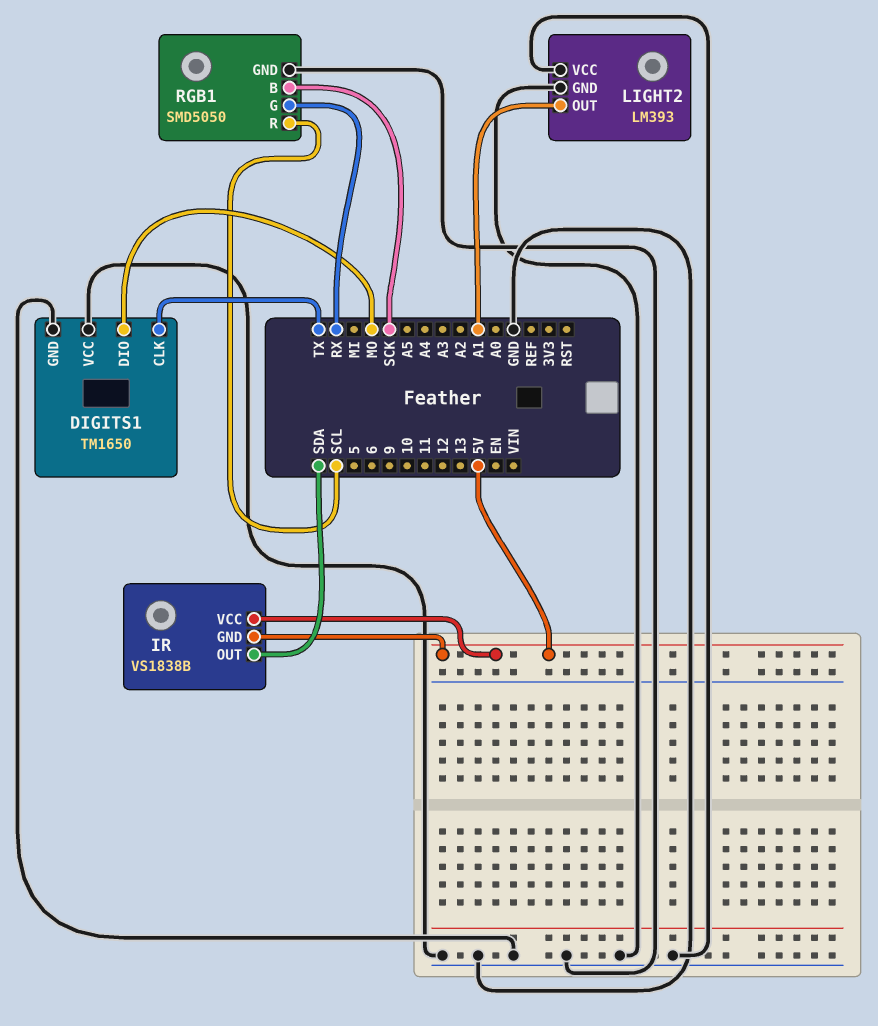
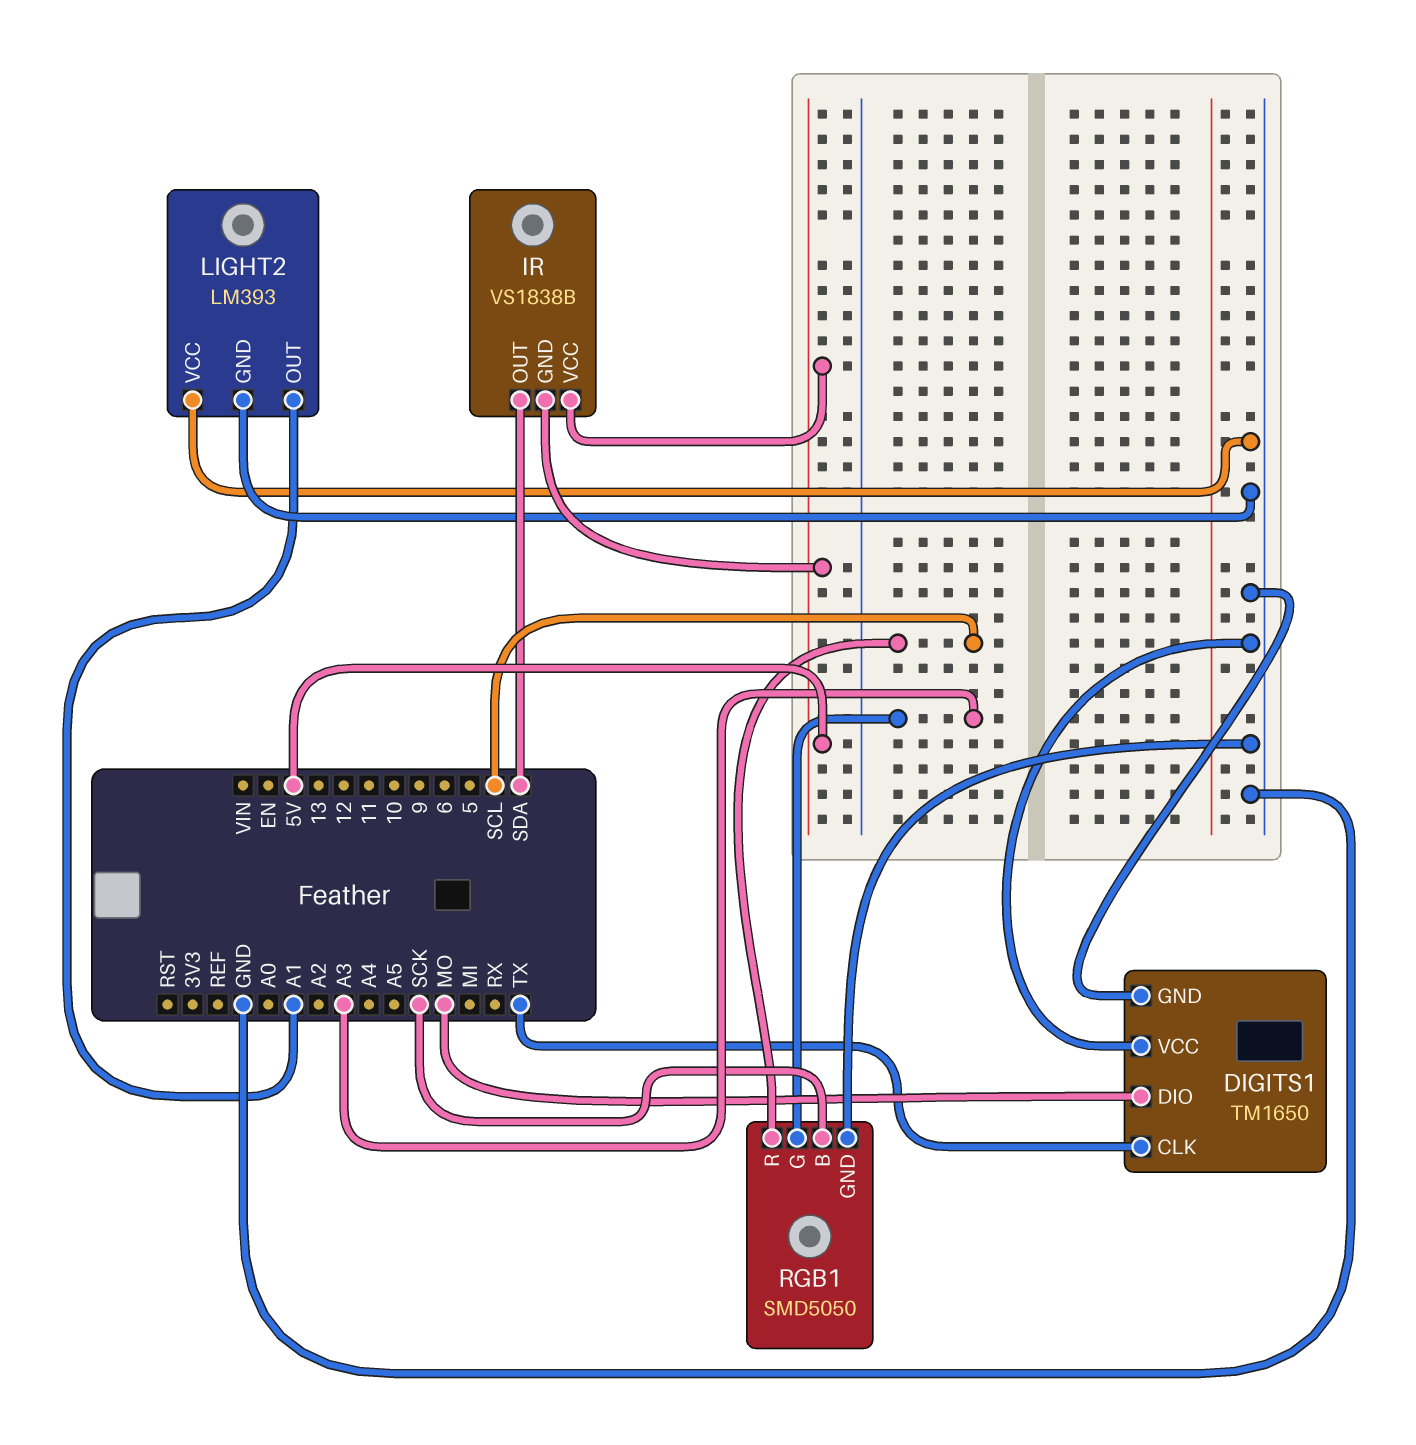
RGB1 pin G: RX -> A3

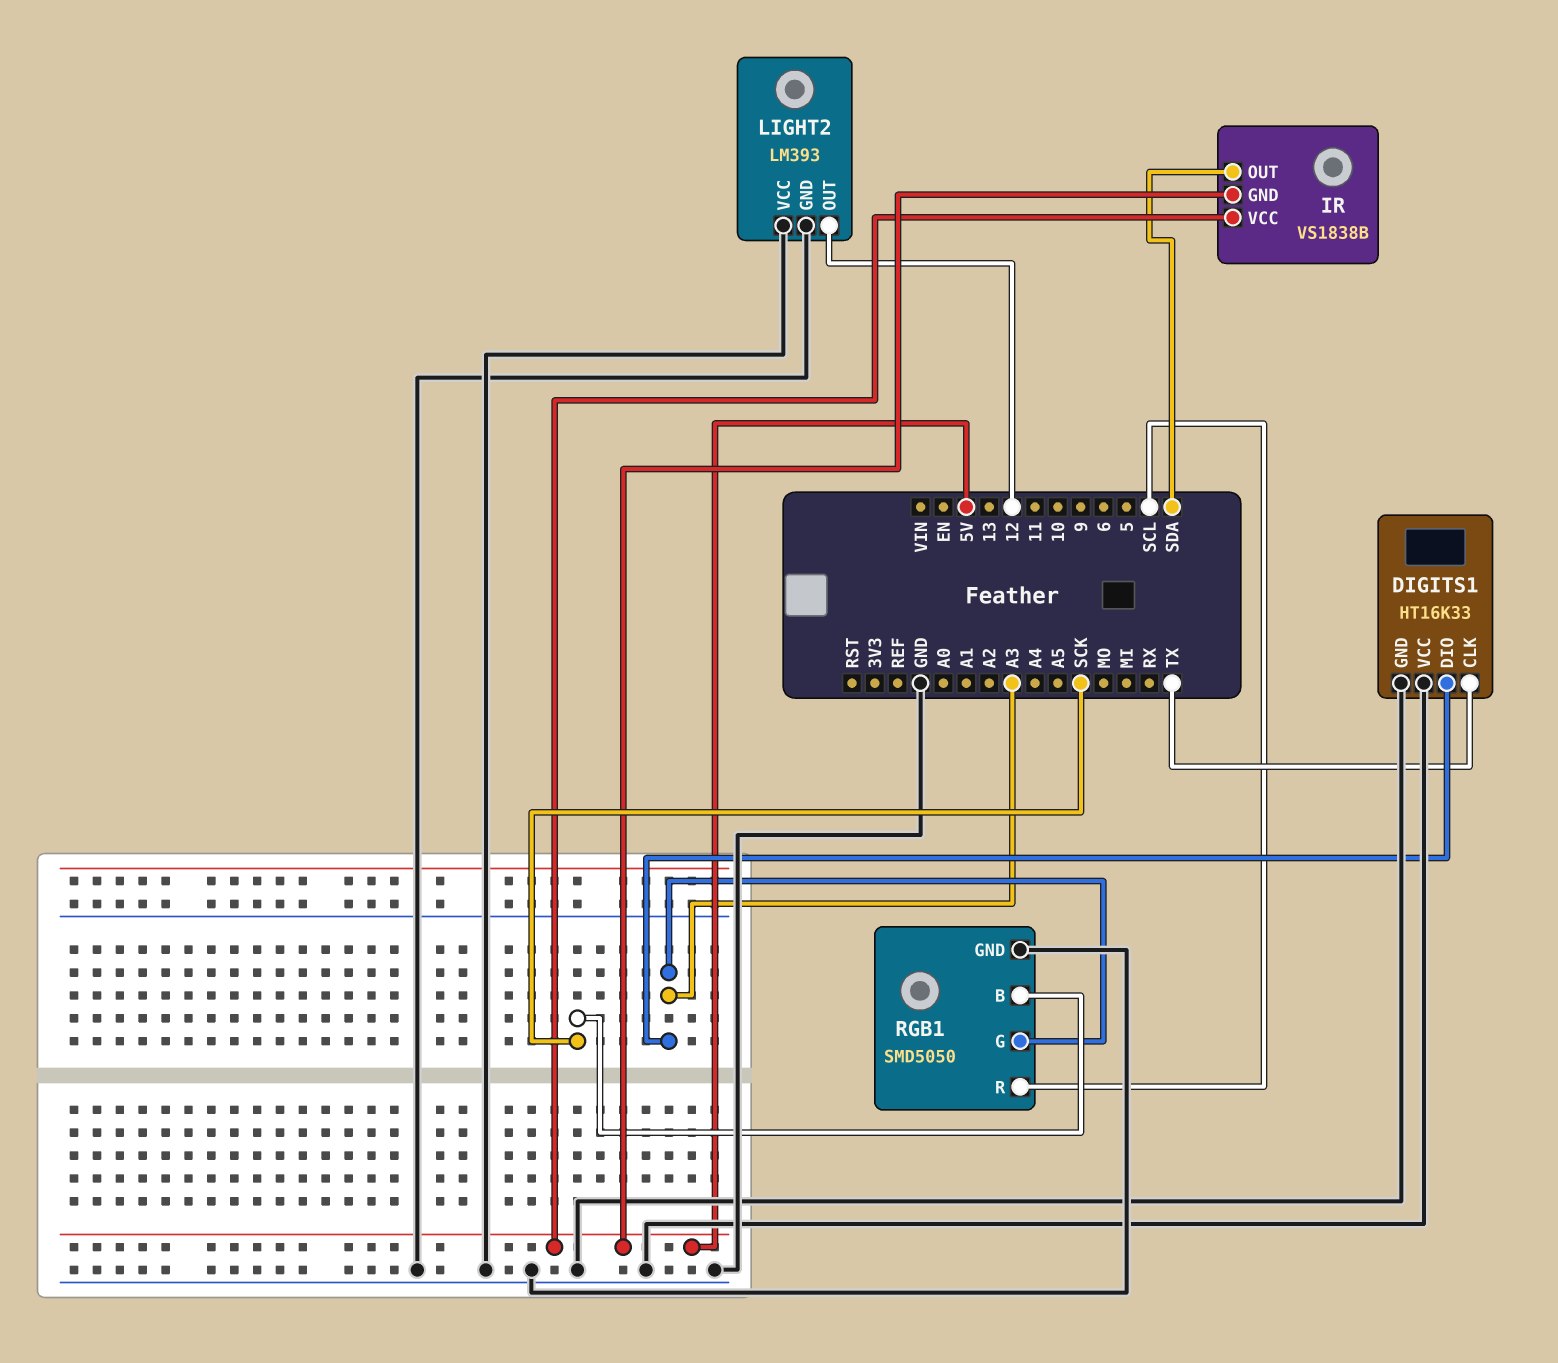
DIGITS1: TM1650 -> HT16K33
DIGITS1 pin DIO: MO -> A3
LIGHT2 pin OUT: A1 -> 12

